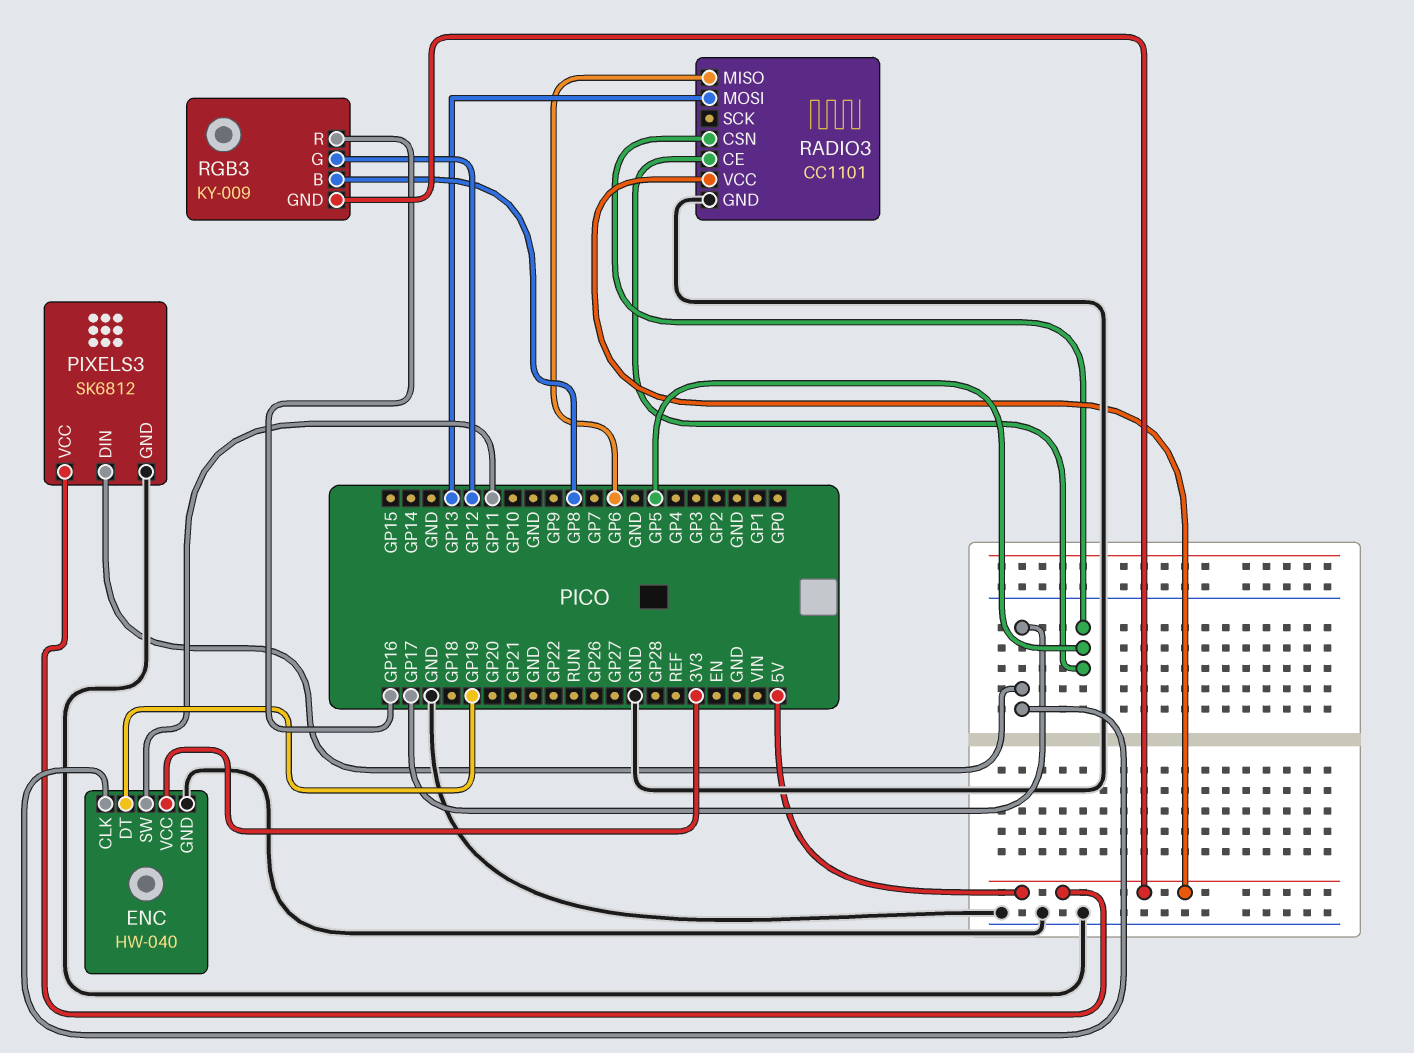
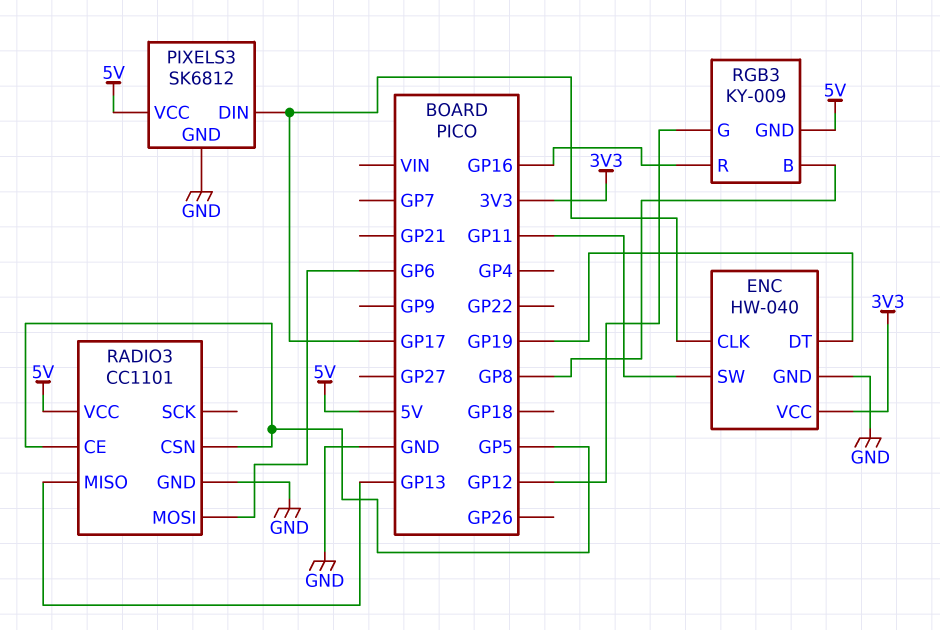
RADIO3 pin MISO: GP6 -> GP13
RADIO3 pin MOSI: GP13 -> GP6

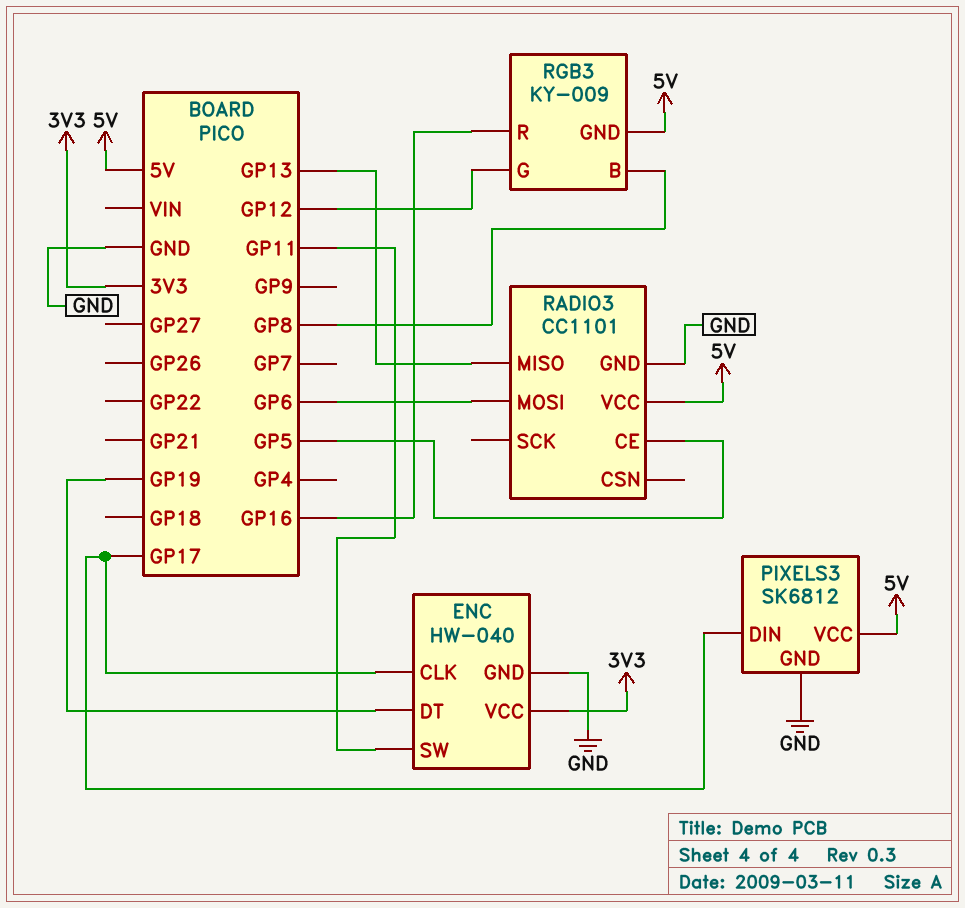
RADIO3 pin CSN: GP5 -> none

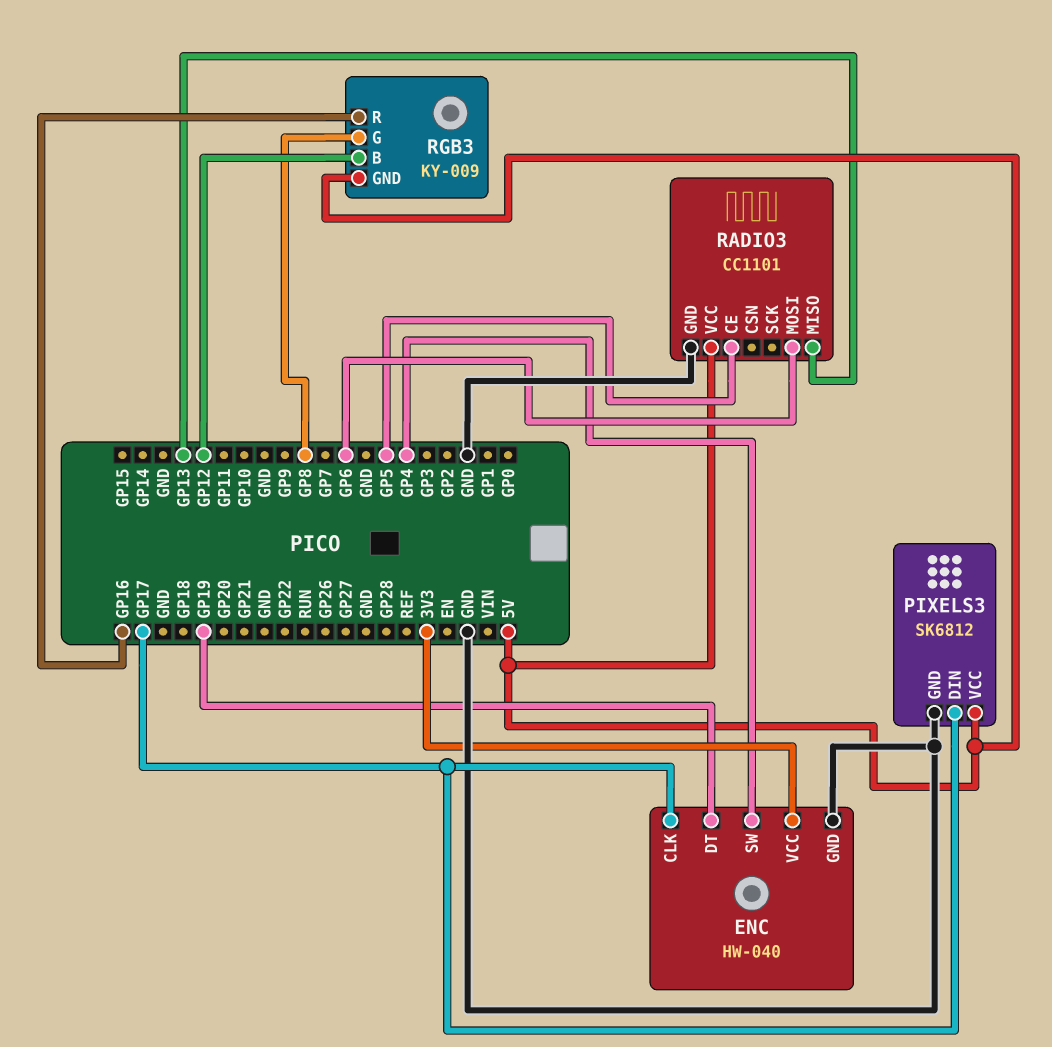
ENC pin SW: GP11 -> GP4
RGB3 pin B: GP8 -> GP12
RGB3 pin G: GP12 -> GP8

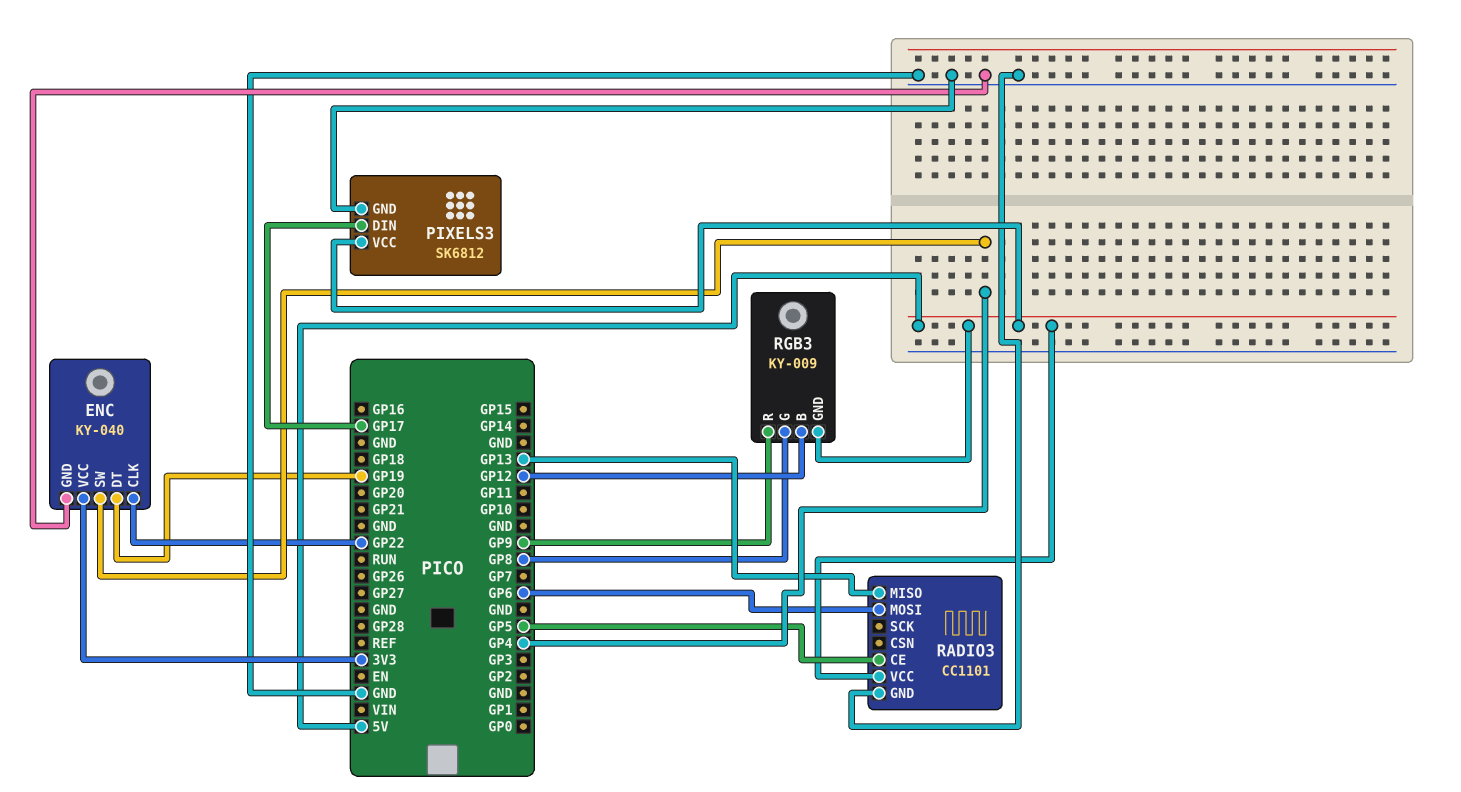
ENC: HW-040 -> KY-040
ENC pin CLK: GP17 -> GP22
RGB3 pin R: GP16 -> GP9

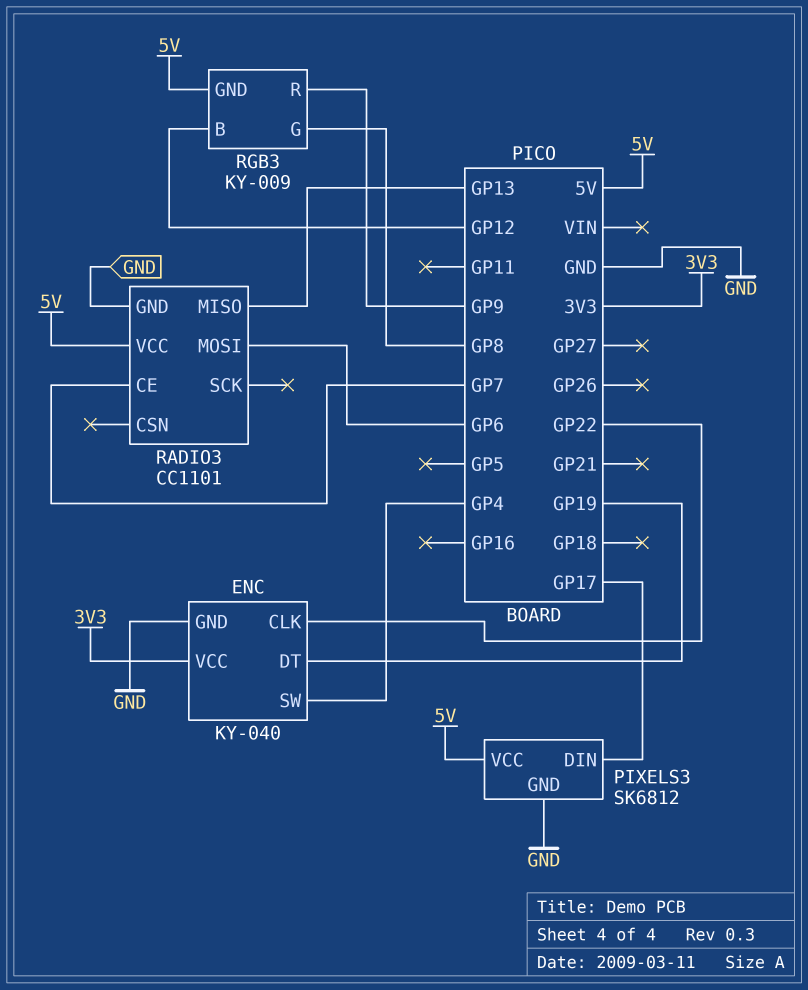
RADIO3 pin CE: GP5 -> GP7

